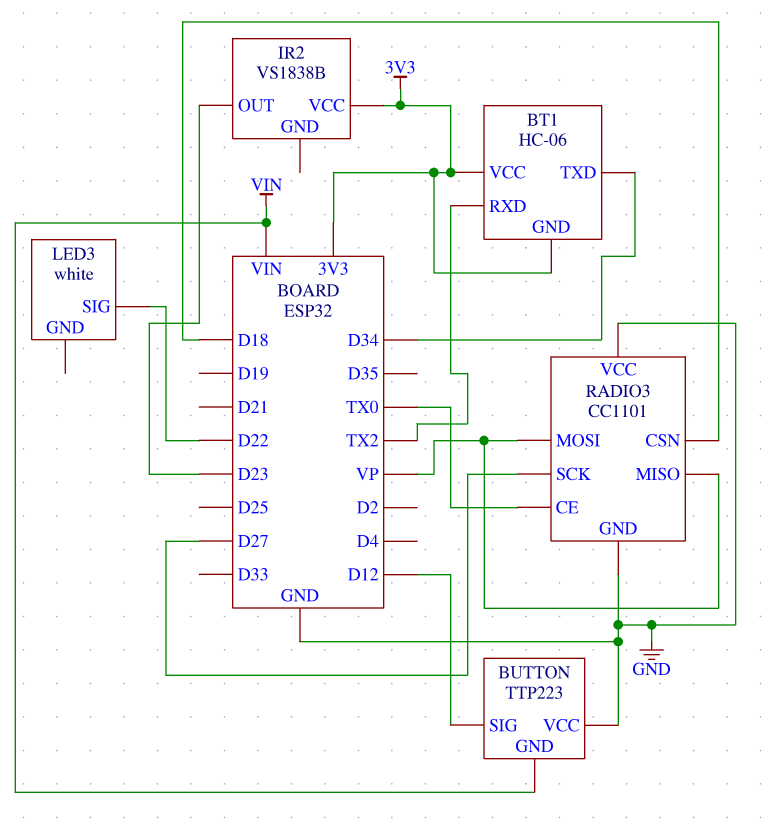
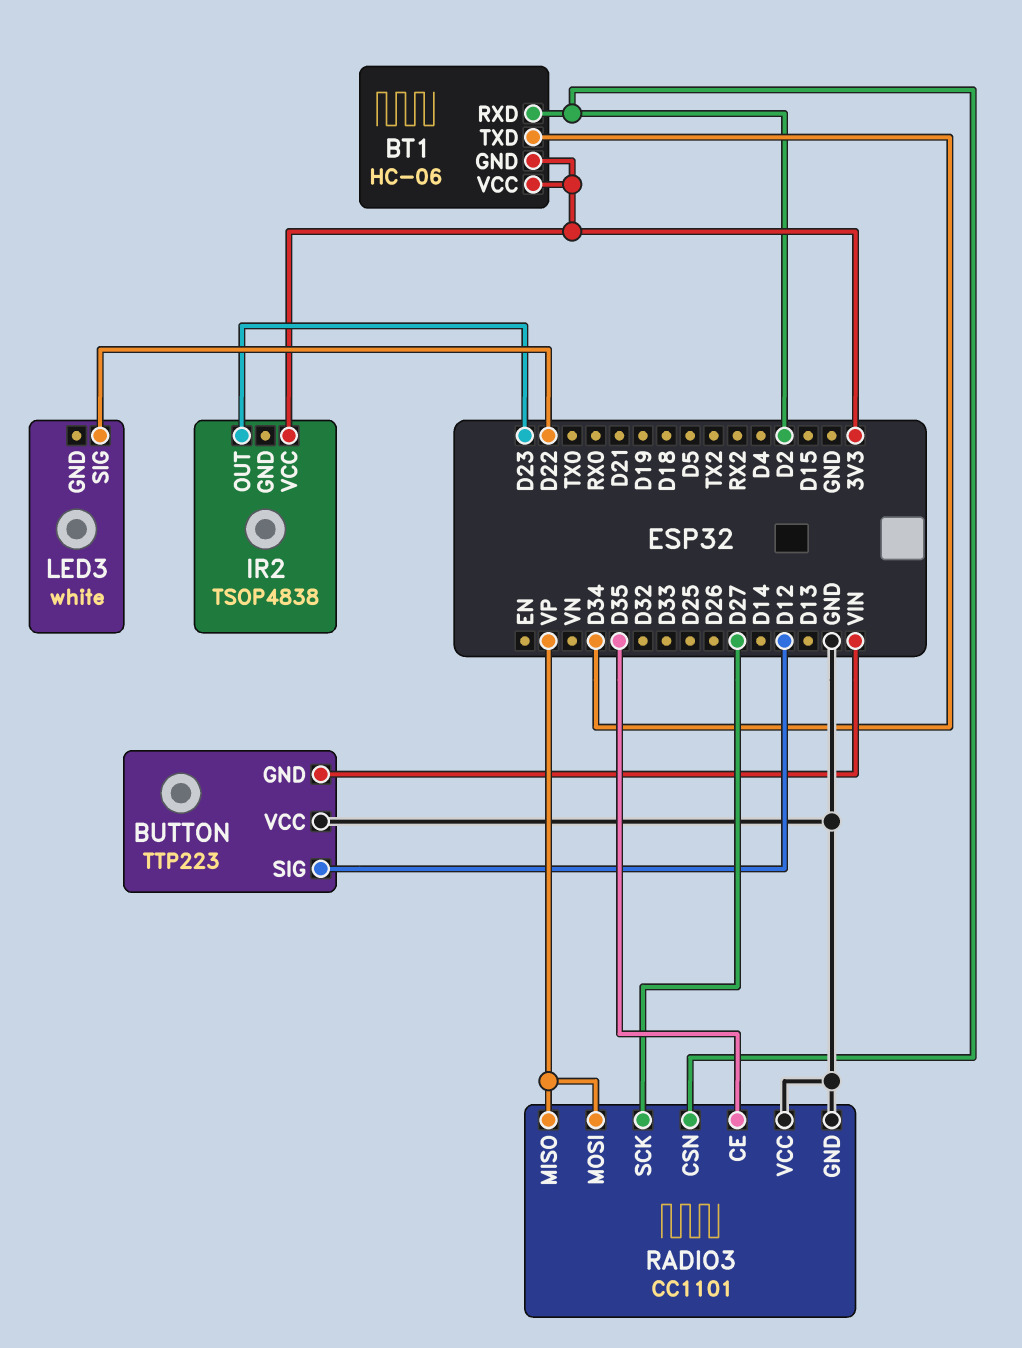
BT1 pin RXD: TX2 -> D2
IR2: VS1838B -> TSOP4838
RADIO3 pin CE: TX0 -> D35
RADIO3 pin CSN: D18 -> D2

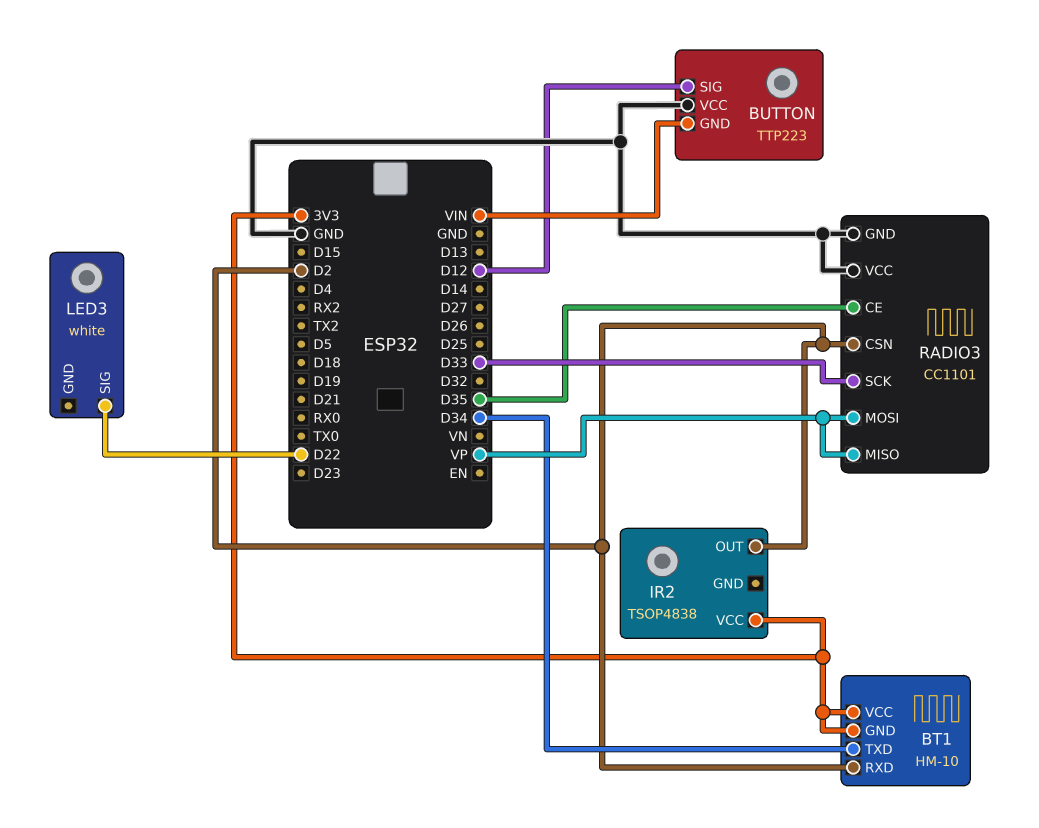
BT1: HC-06 -> HM-10
IR2 pin OUT: D23 -> D2
RADIO3 pin SCK: D27 -> D33

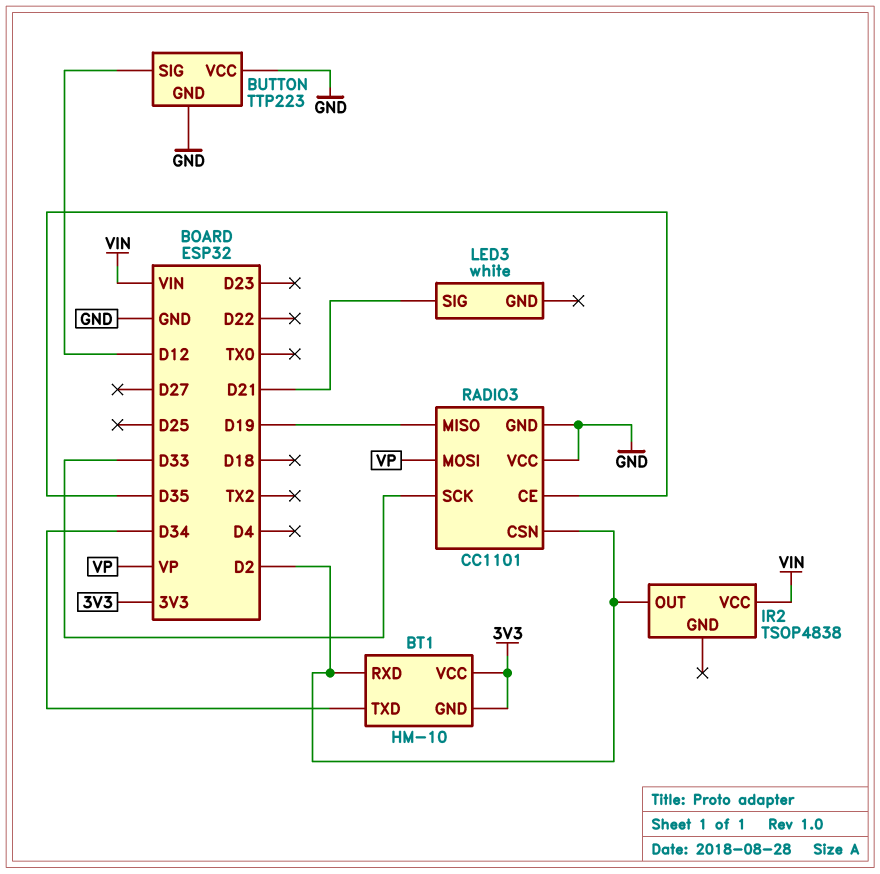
BUTTON pin GND: VIN -> GND
IR2 pin VCC: 3V3 -> VIN
LED3 pin SIG: D22 -> D21
RADIO3 pin MISO: VP -> D19

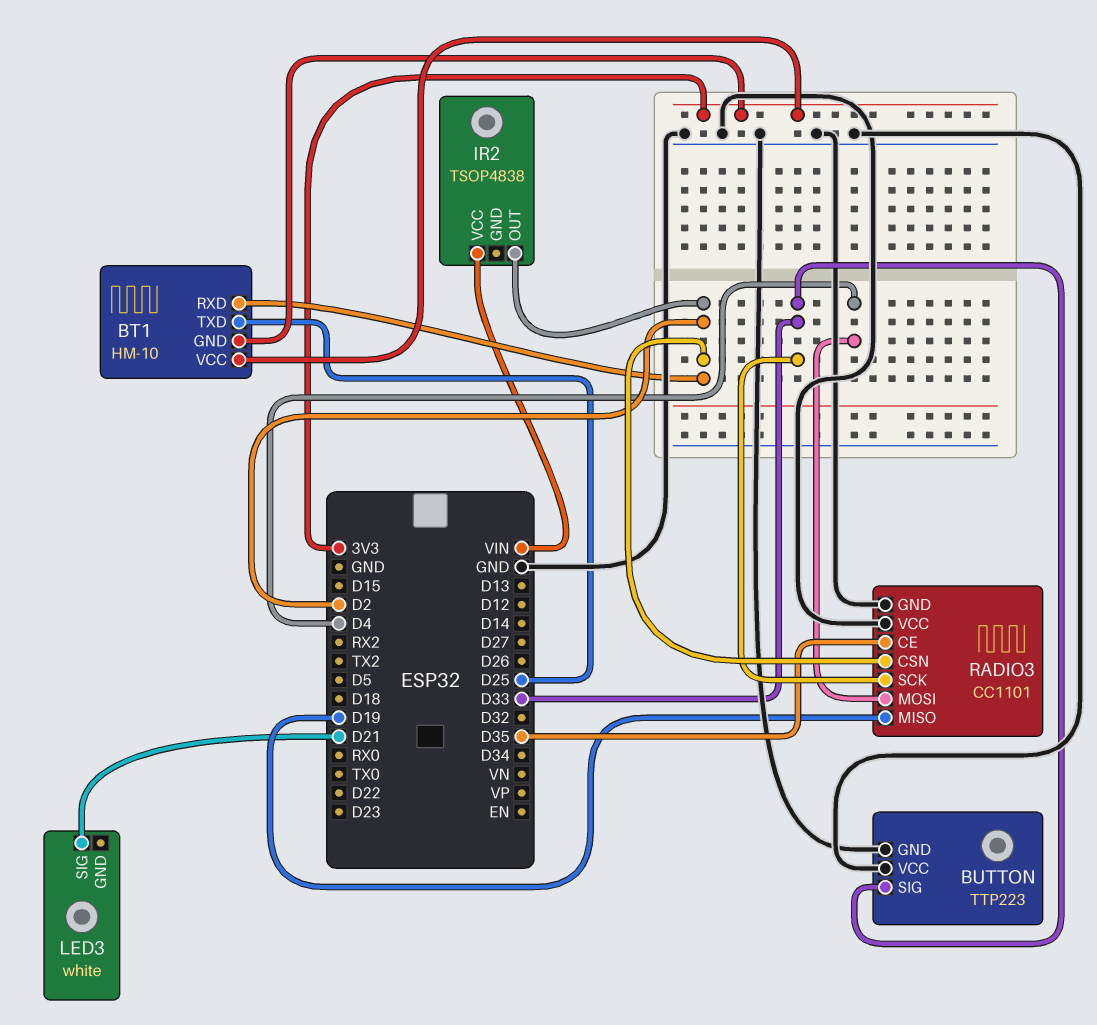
BT1 pin TXD: D34 -> D25
BUTTON pin SIG: D12 -> D33
RADIO3 pin MOSI: VP -> D4

